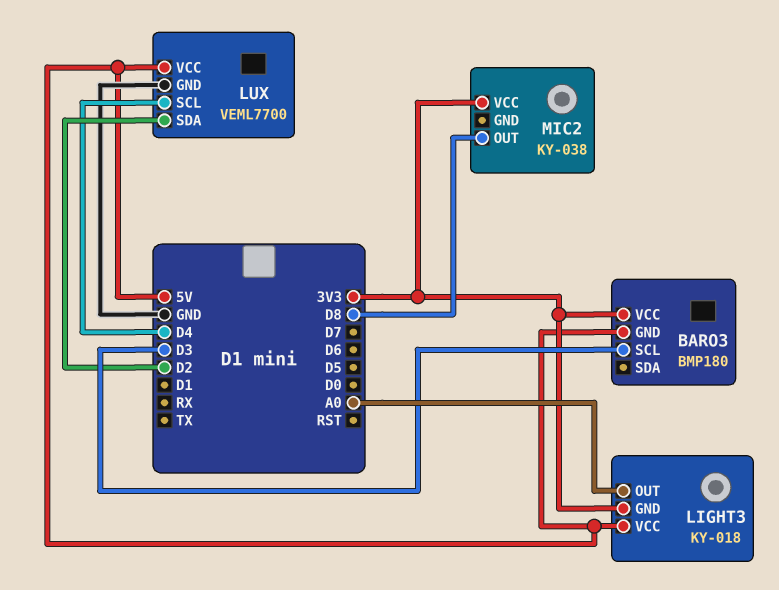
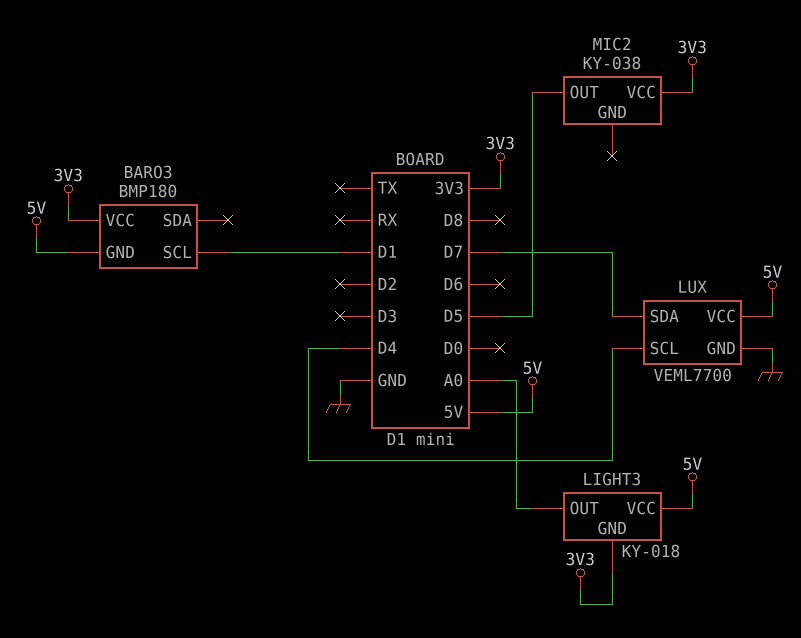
BARO3 pin SCL: D3 -> D1
LUX pin SDA: D2 -> D7
MIC2 pin OUT: D8 -> D5

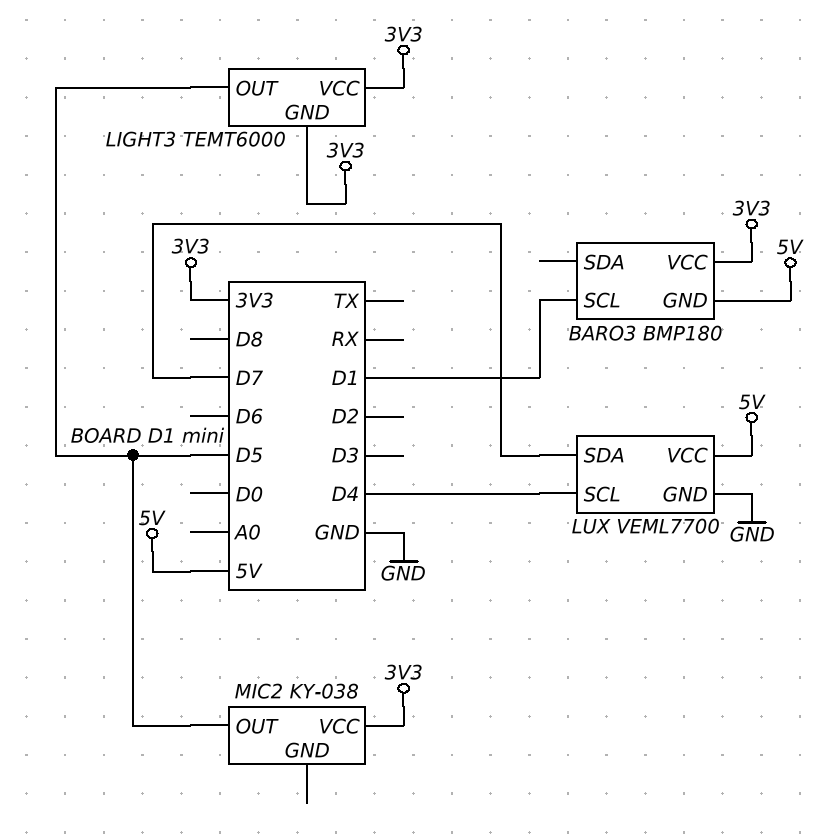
LIGHT3: KY-018 -> TEMT6000
LIGHT3 pin OUT: A0 -> D5
LIGHT3 pin VCC: 5V -> 3V3

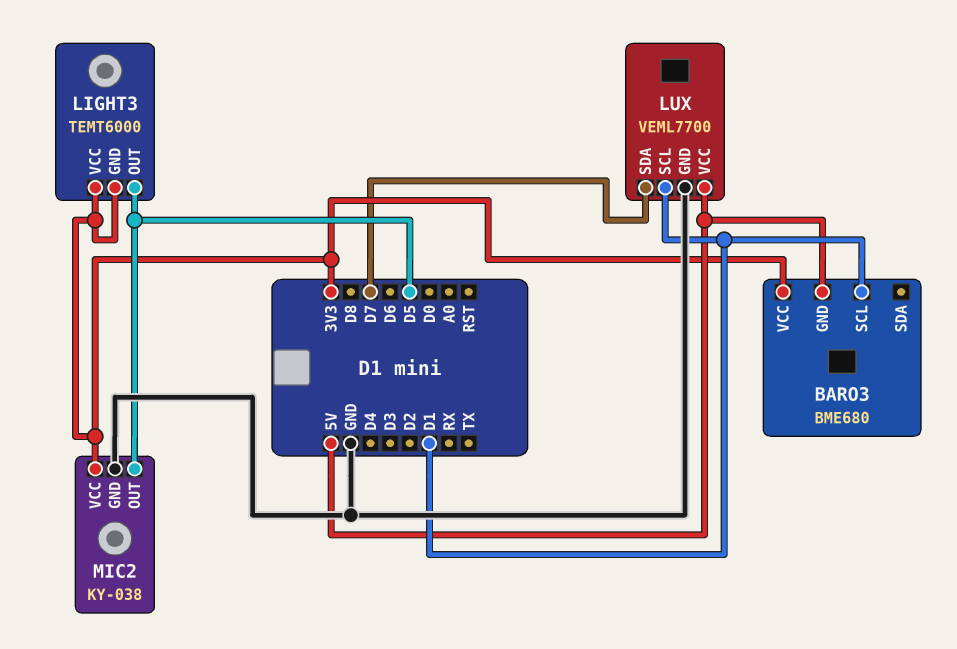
BARO3: BMP180 -> BME680
LUX pin SCL: D4 -> D1
MIC2 pin GND: none -> GND

